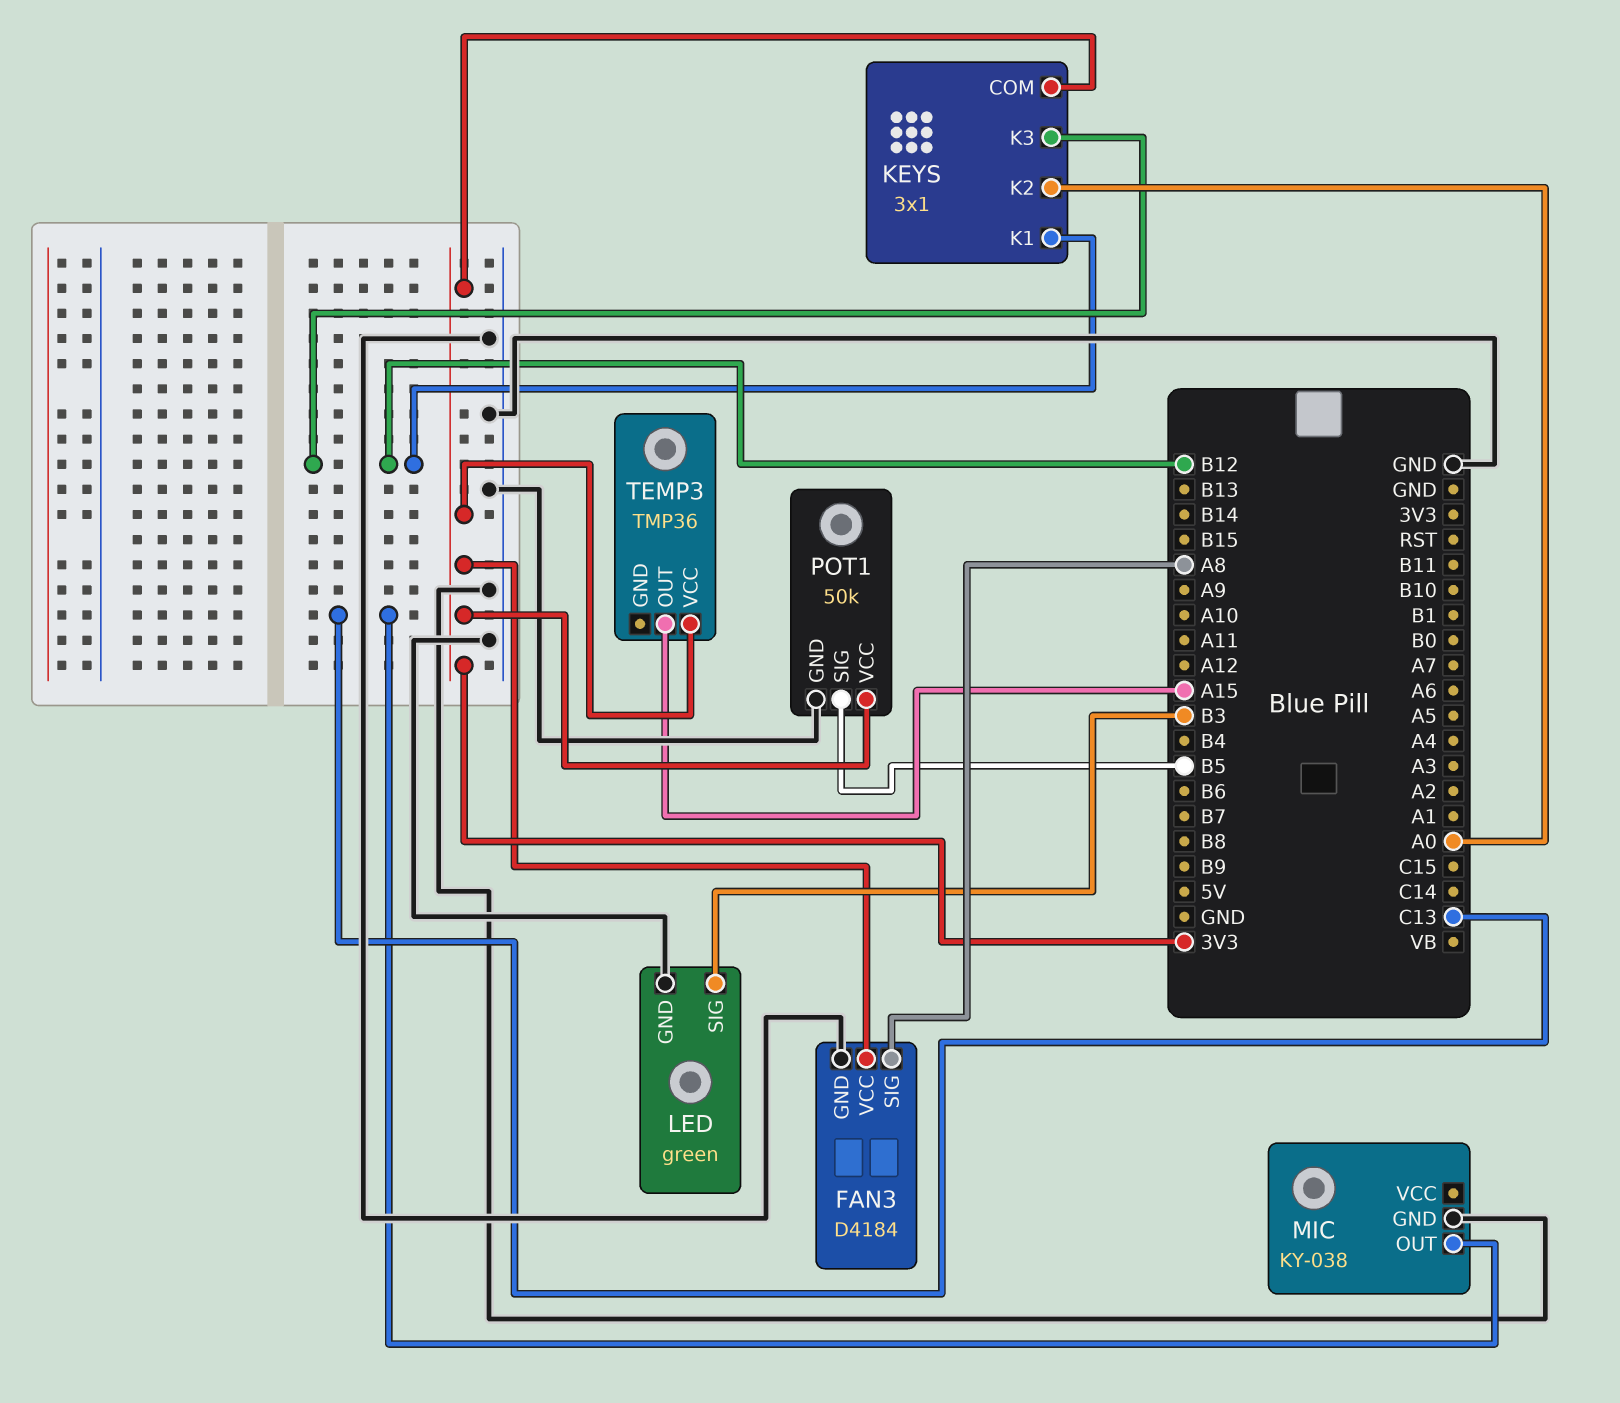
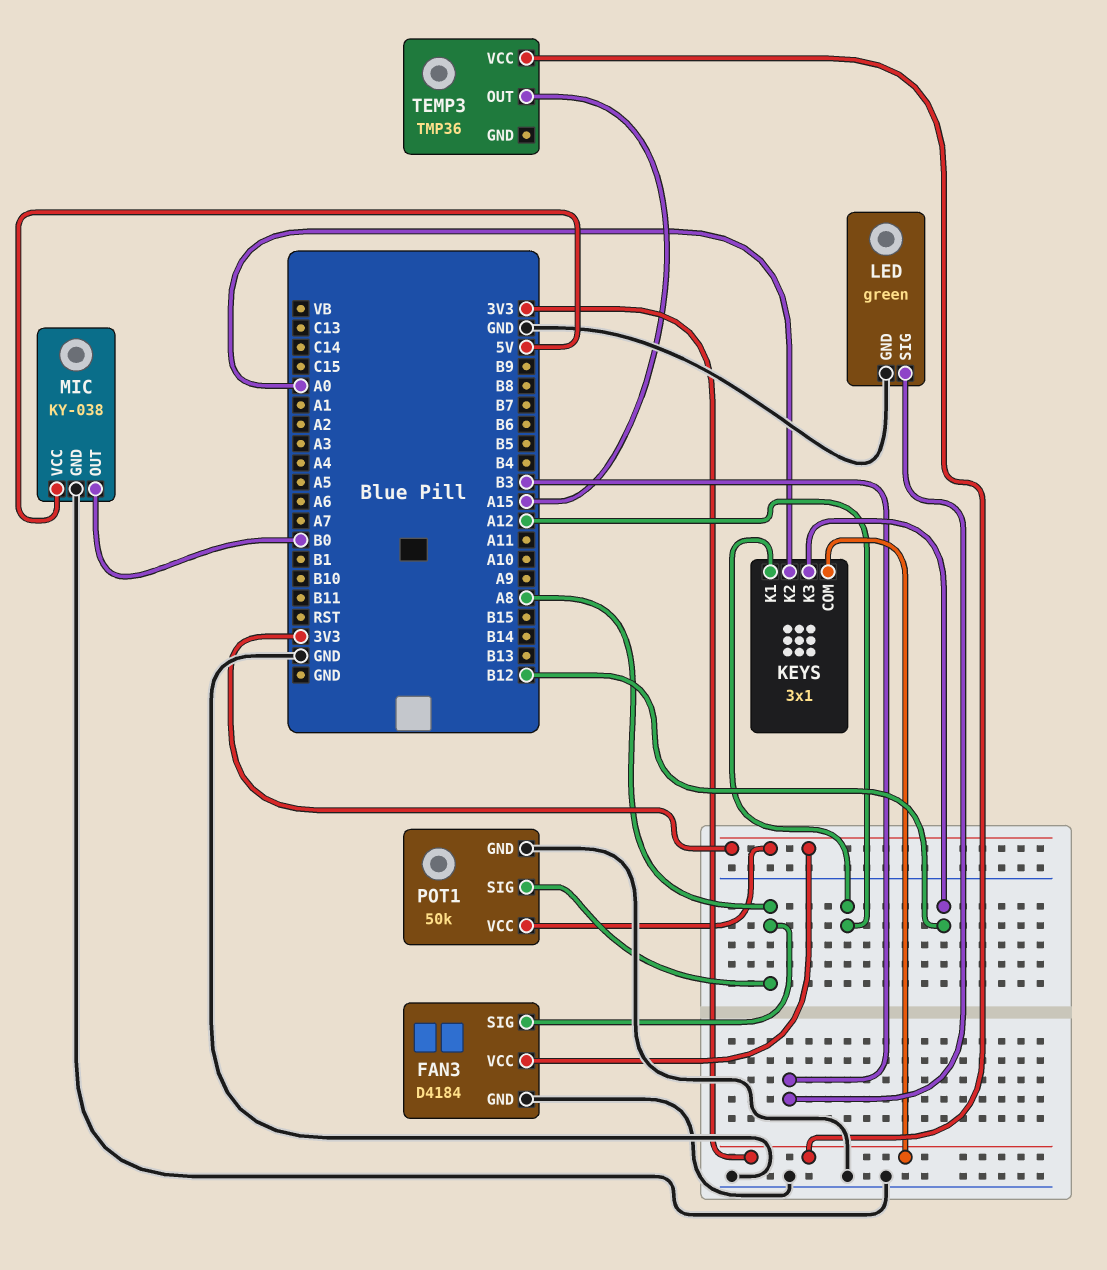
KEYS pin K1: B12 -> A12
MIC pin OUT: C13 -> B0
MIC pin VCC: none -> 5V
POT1 pin SIG: B5 -> A8

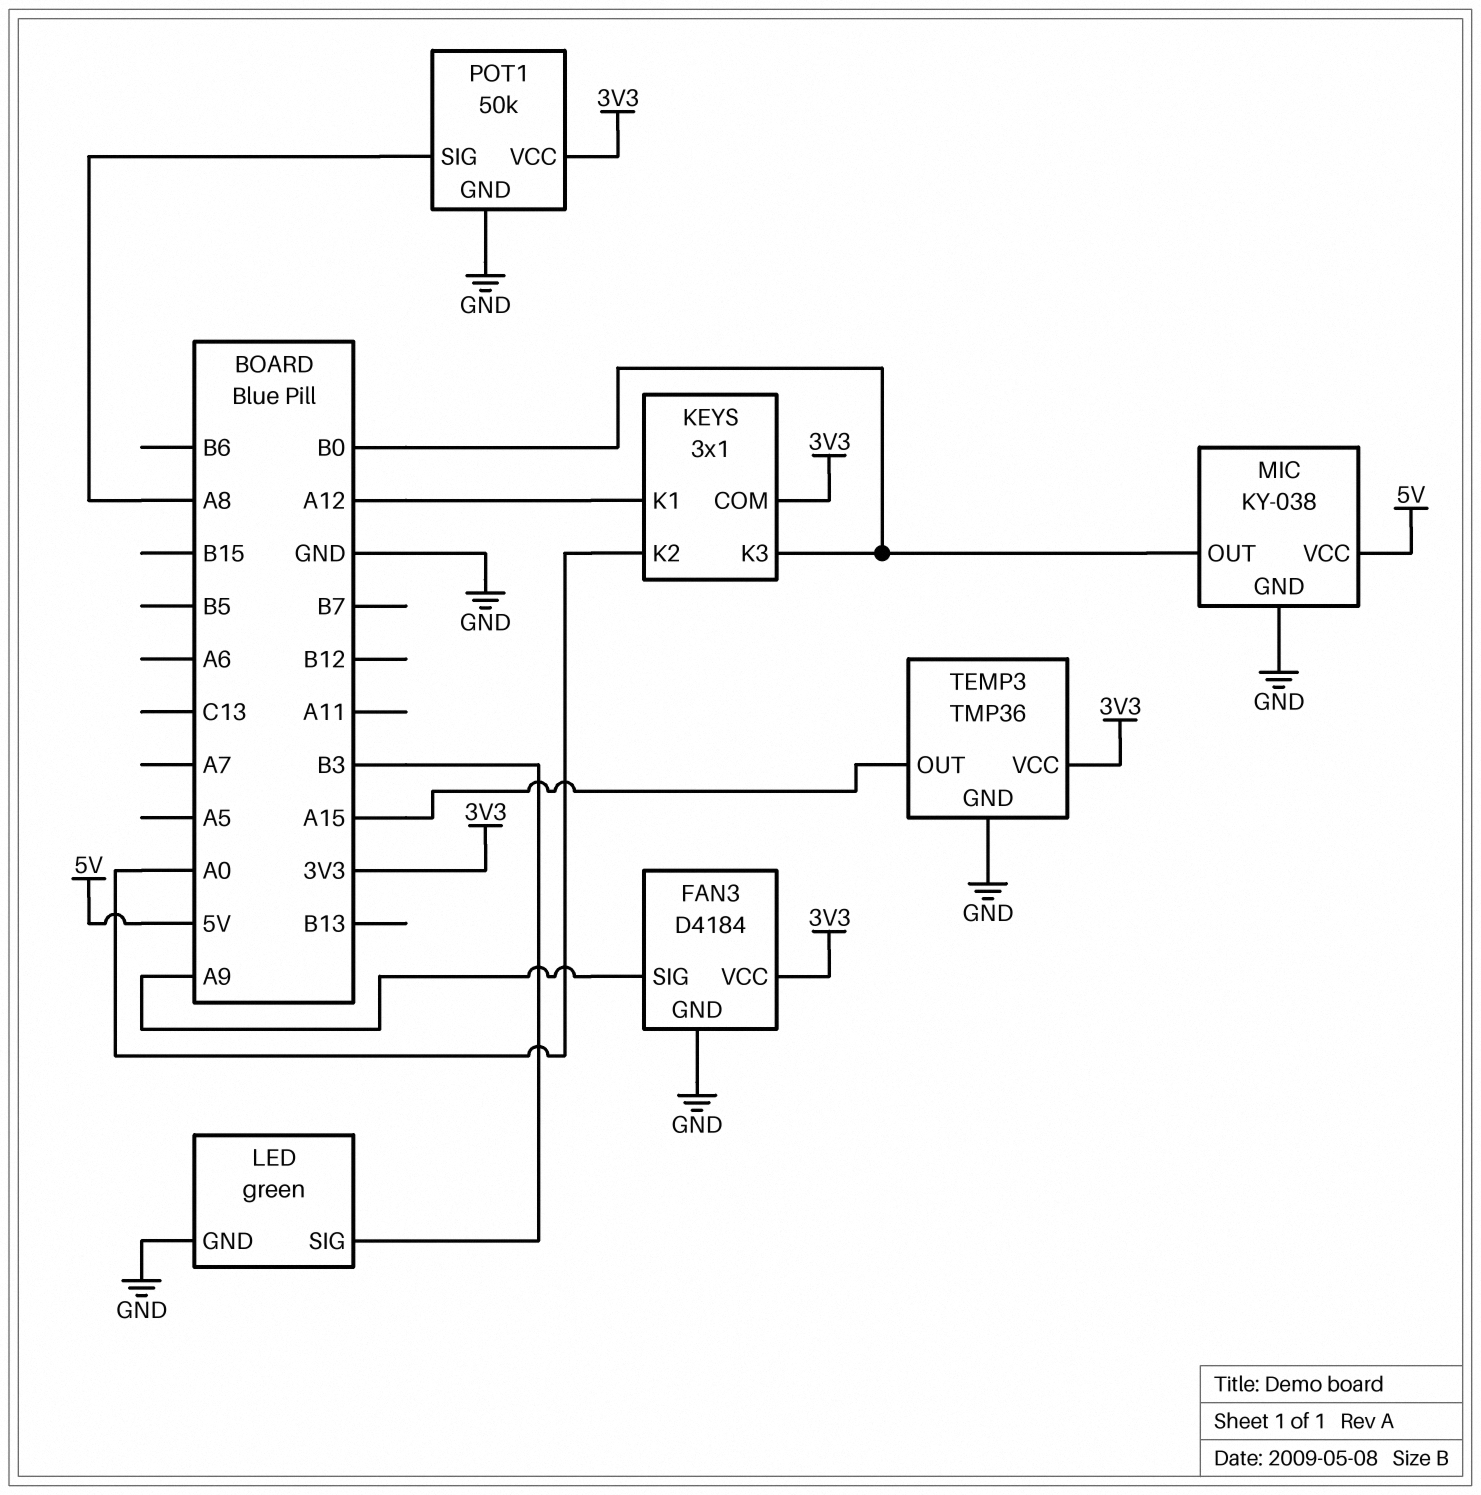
FAN3 pin SIG: A8 -> A9
KEYS pin K3: B12 -> B0
TEMP3 pin GND: none -> GND

